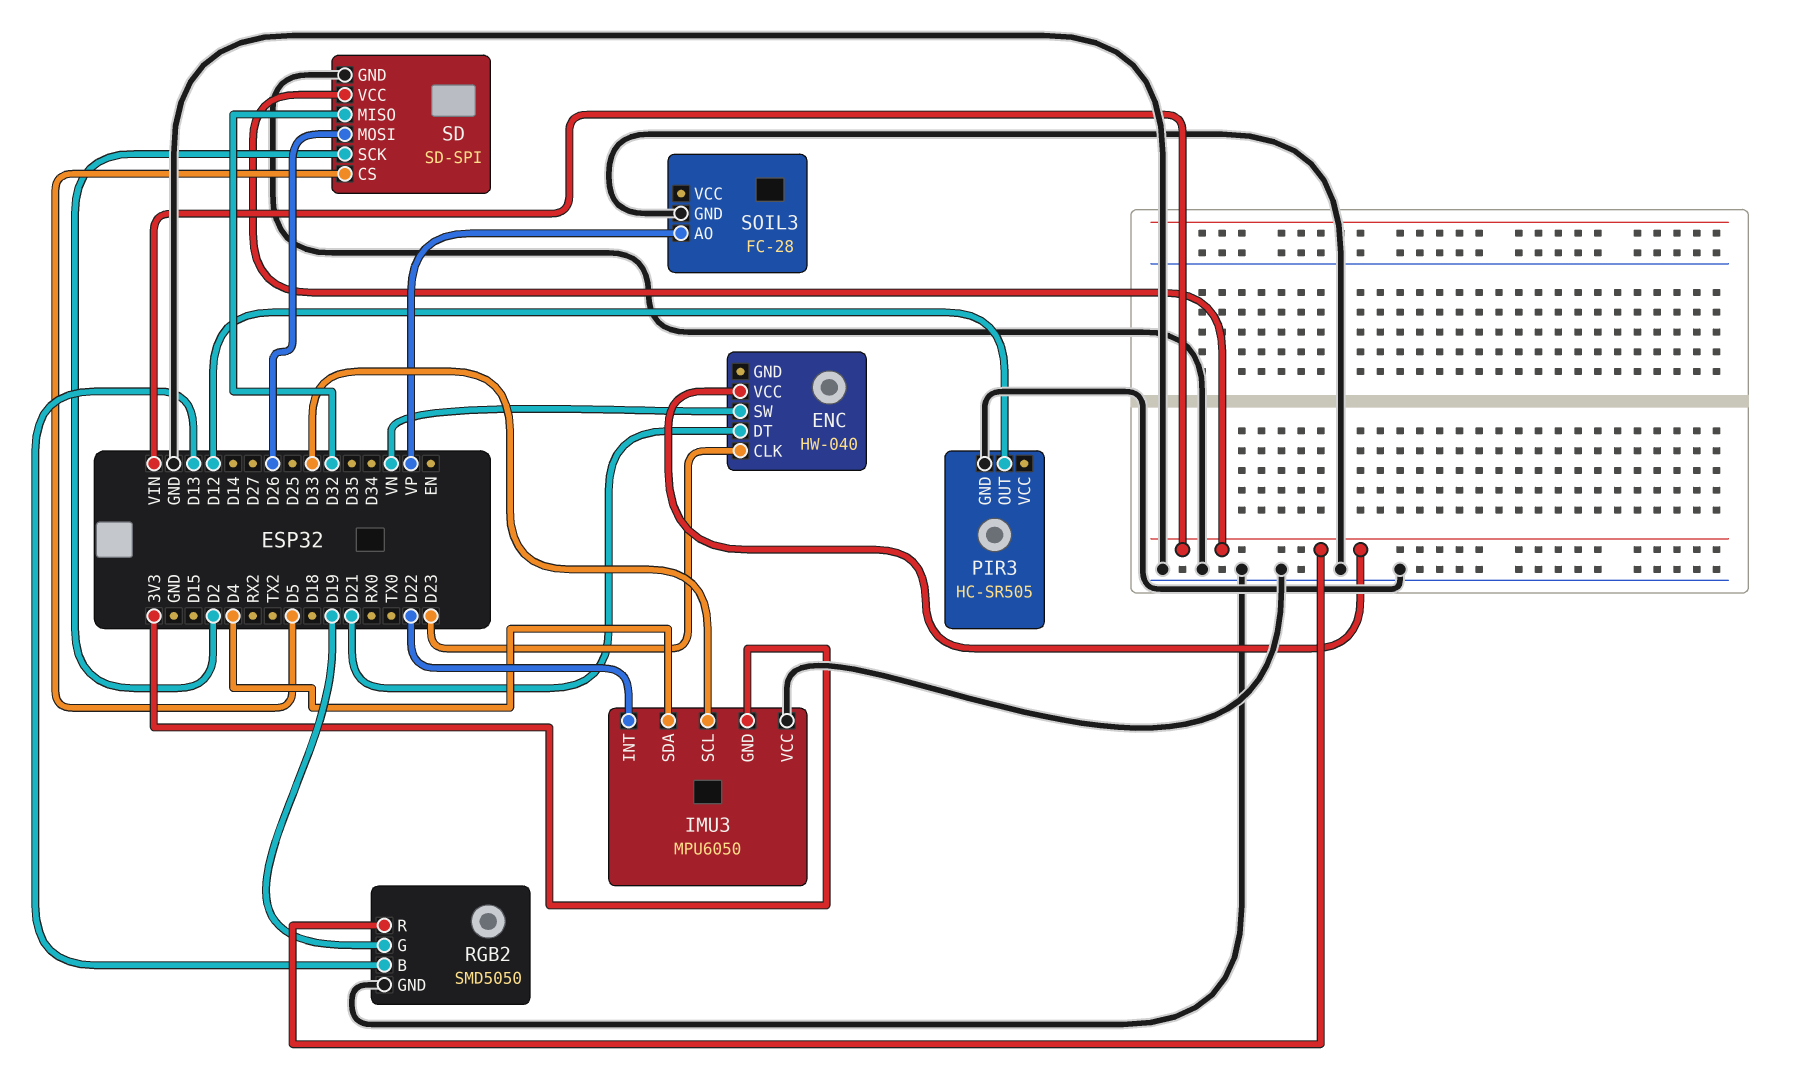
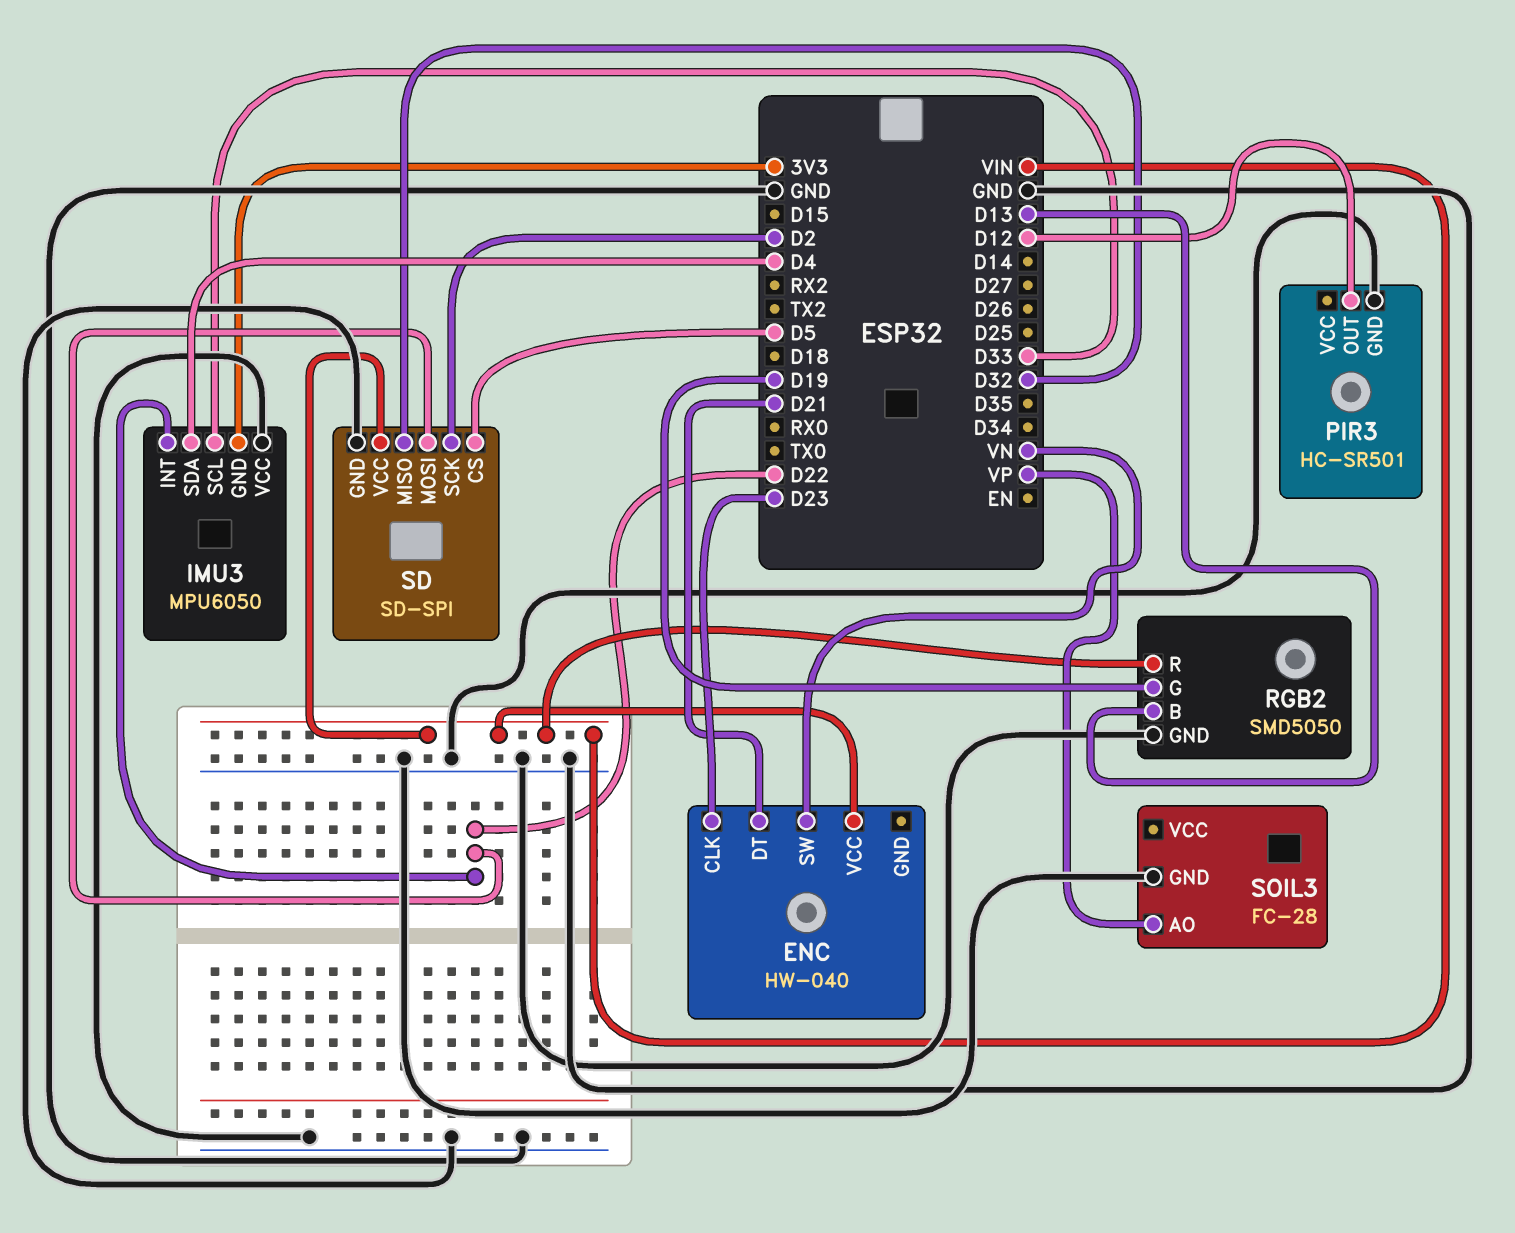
PIR3: HC-SR505 -> HC-SR501
SD pin MOSI: D26 -> D22

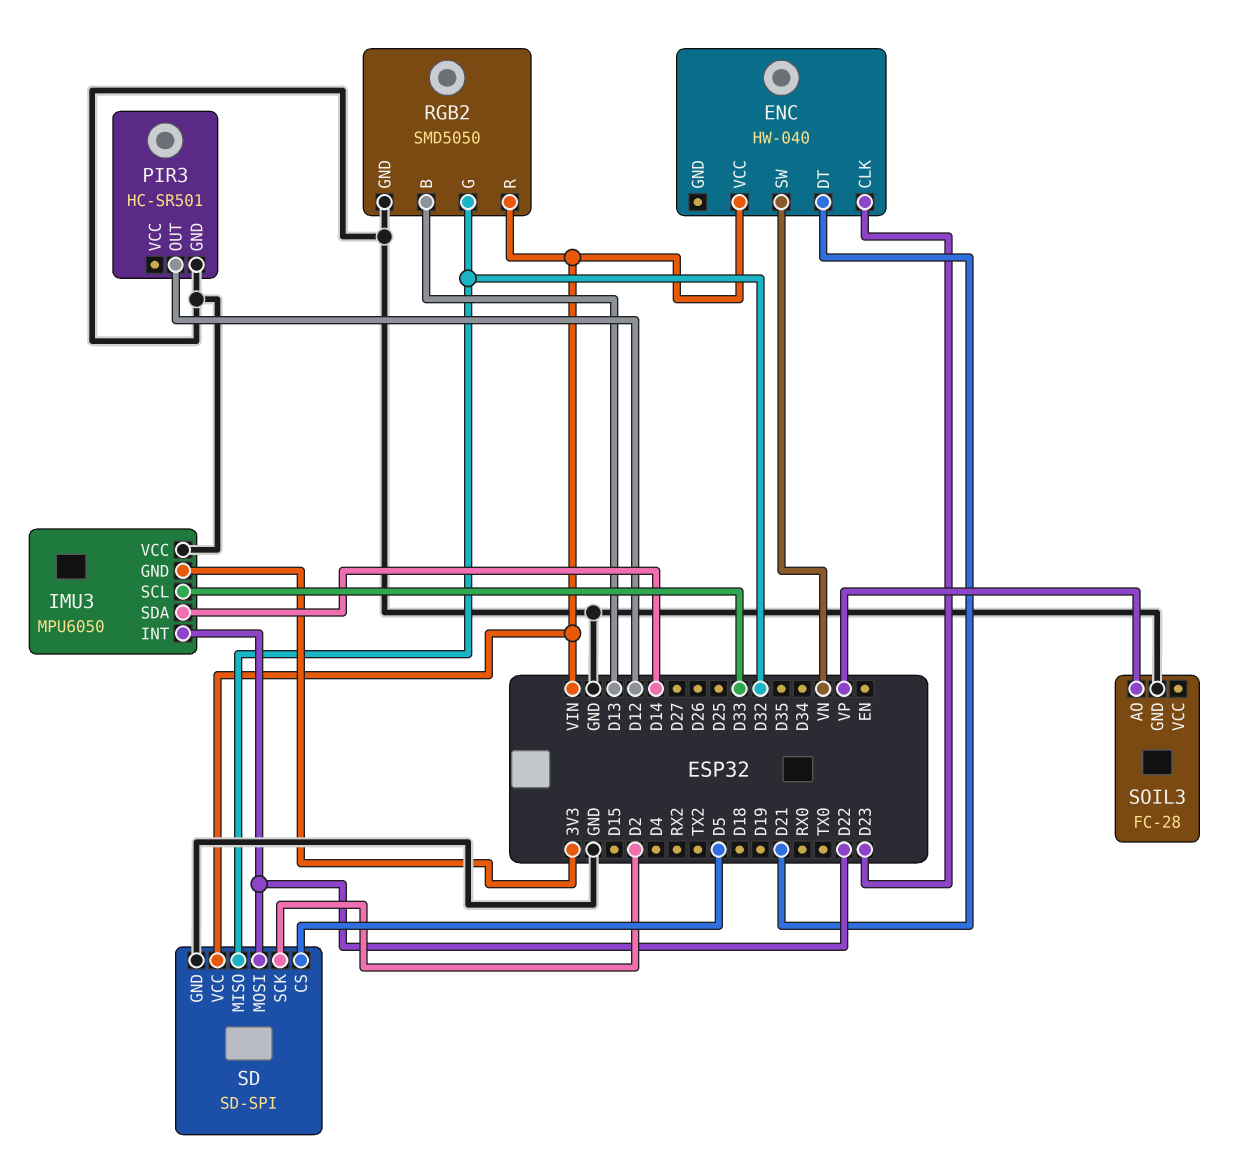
IMU3 pin SDA: D4 -> D14
RGB2 pin G: D19 -> D32

